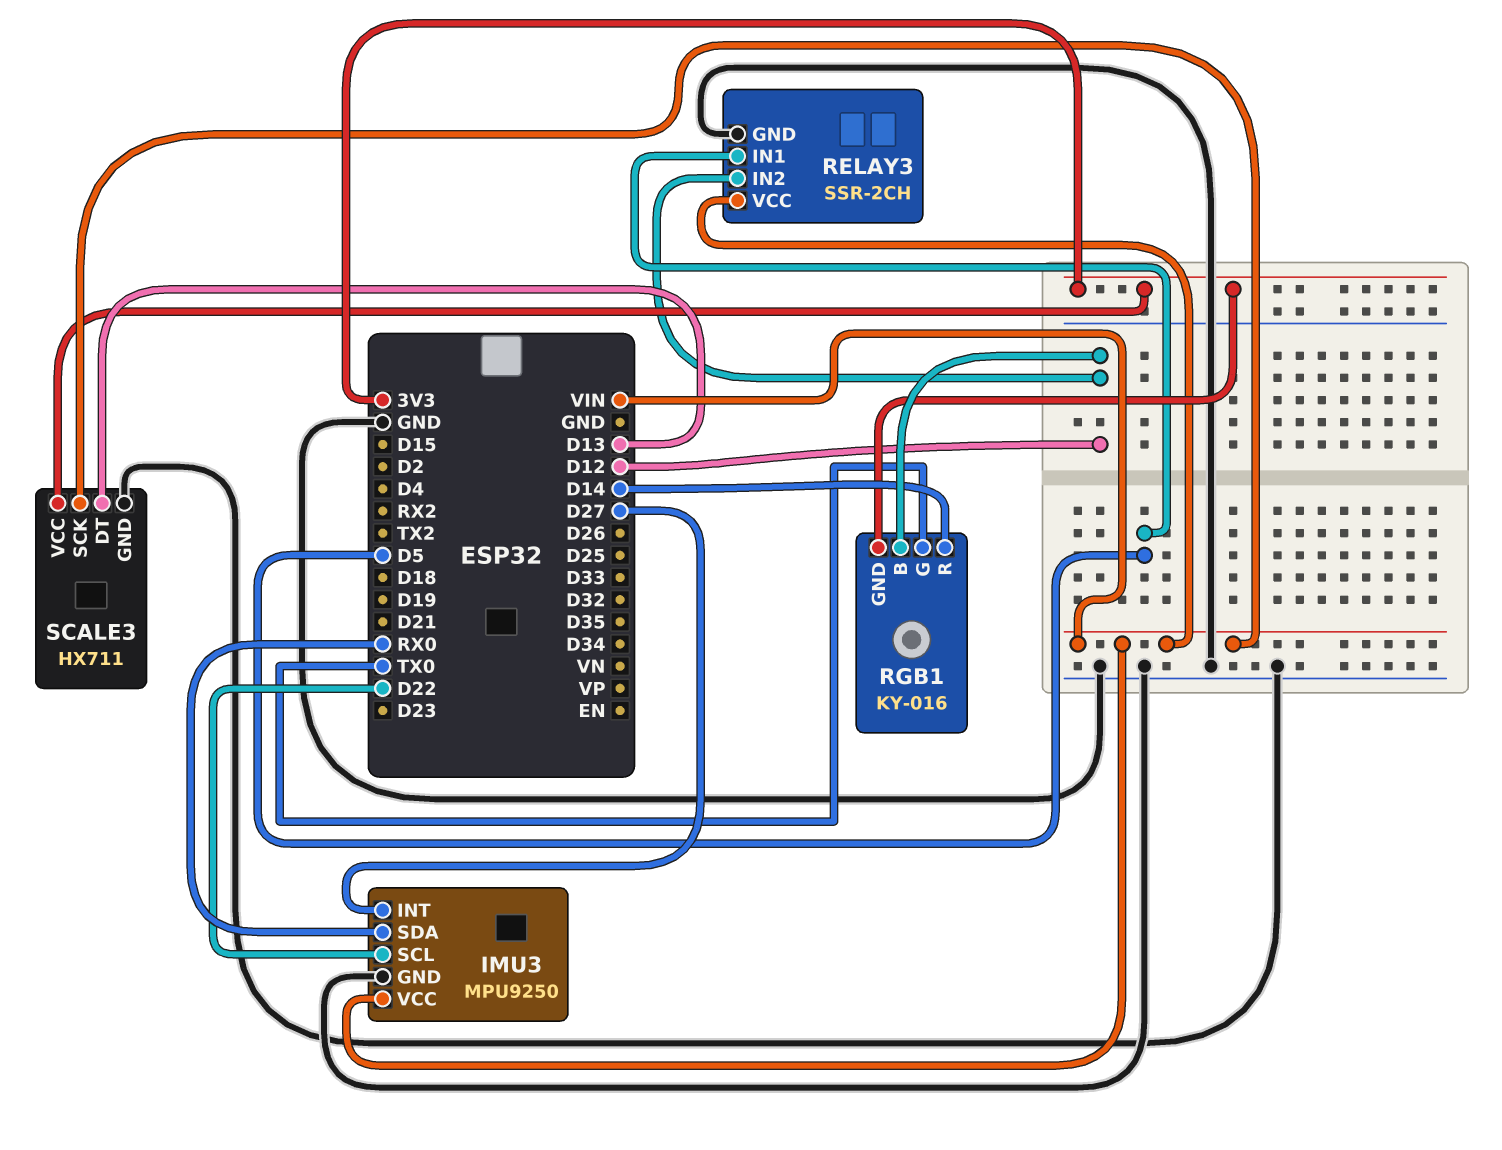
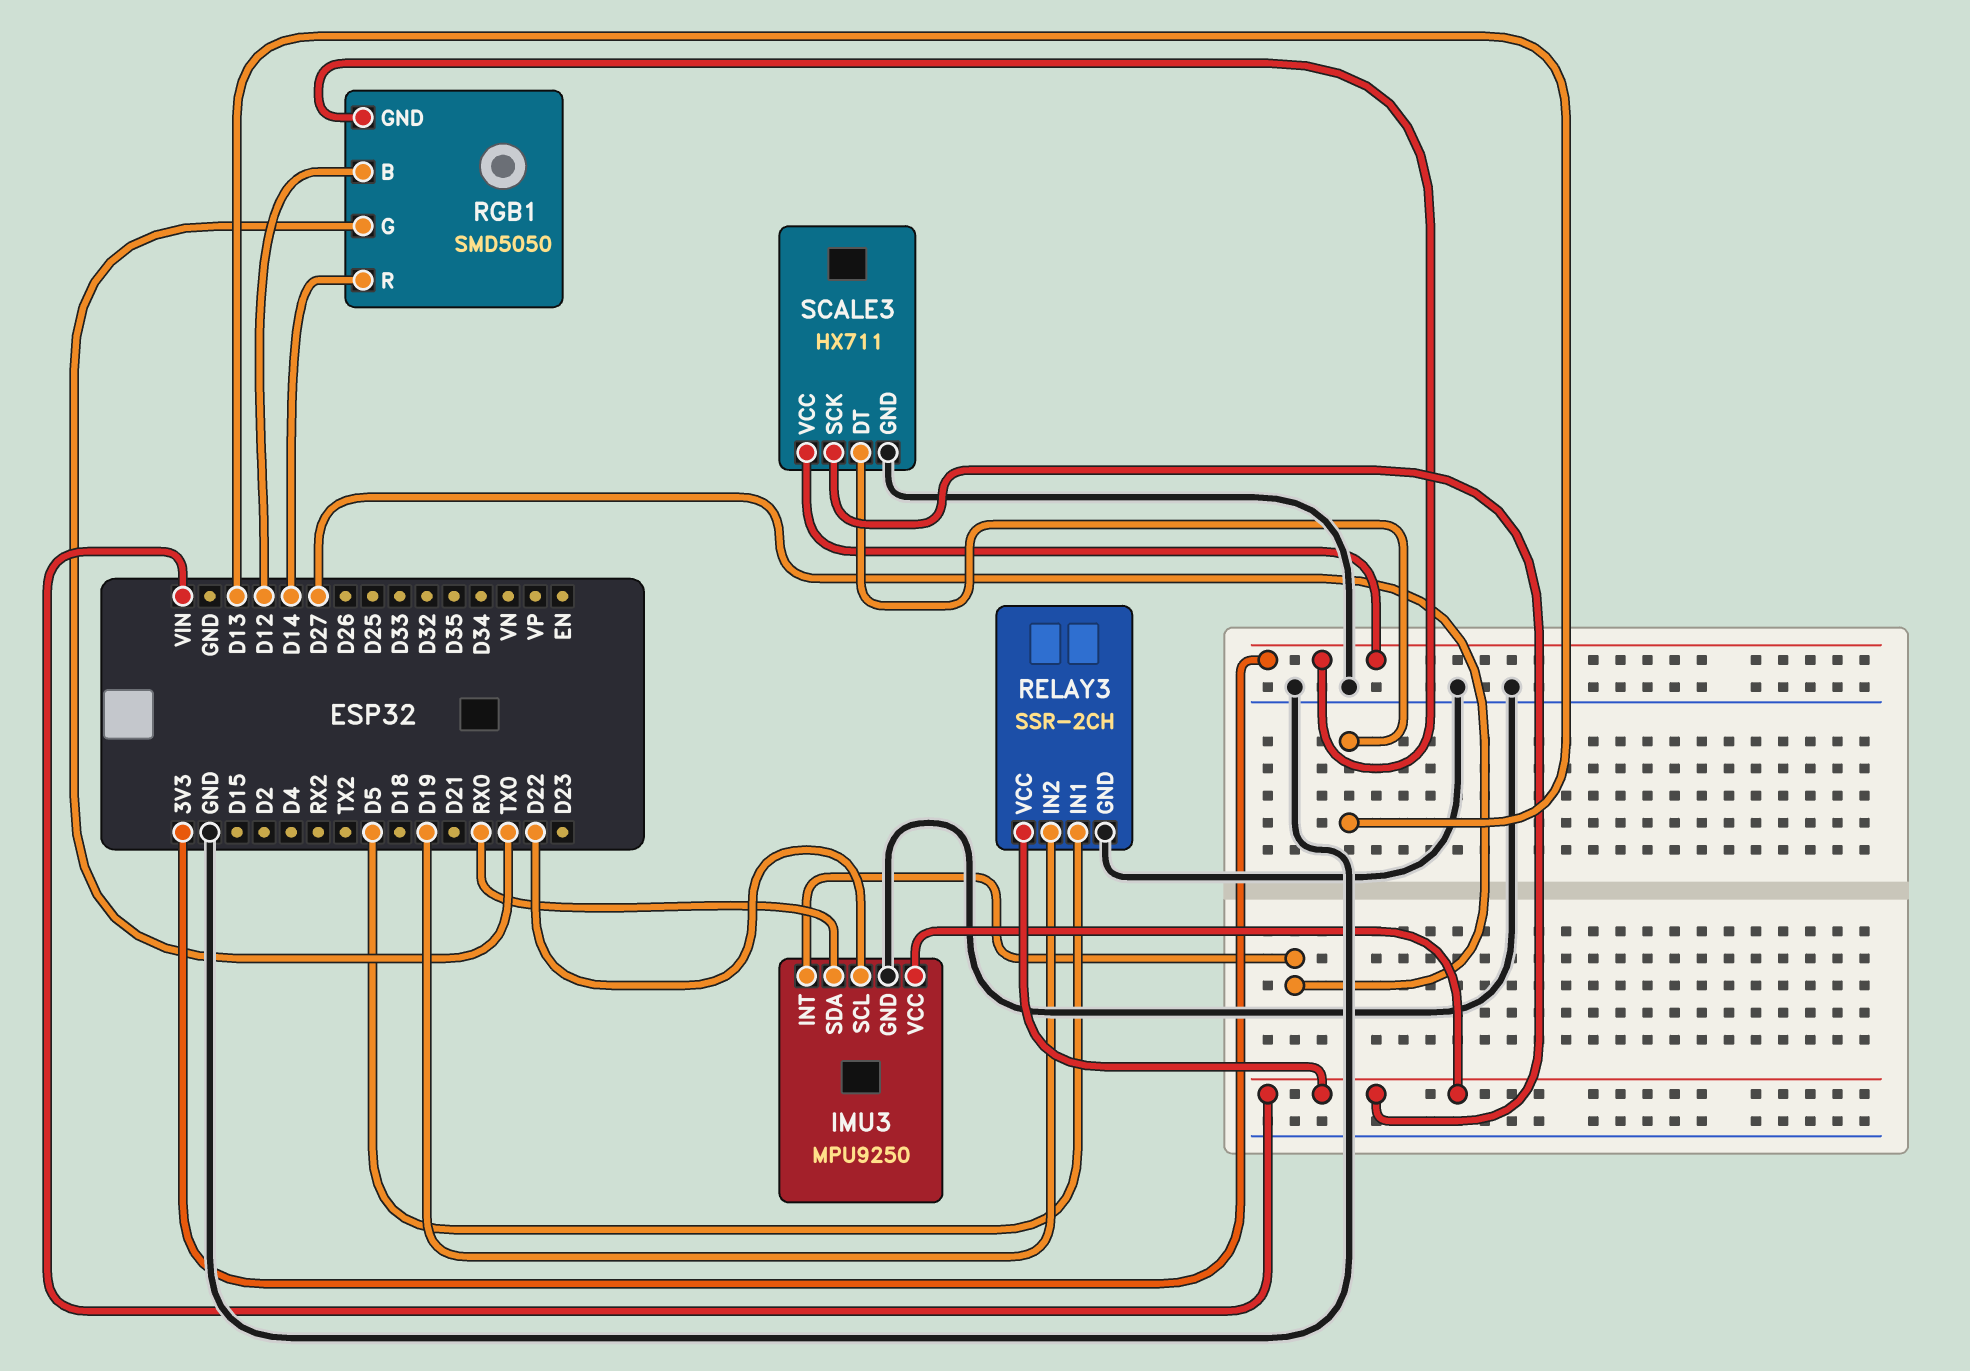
RELAY3 pin IN2: D12 -> D19
RGB1: KY-016 -> SMD5050

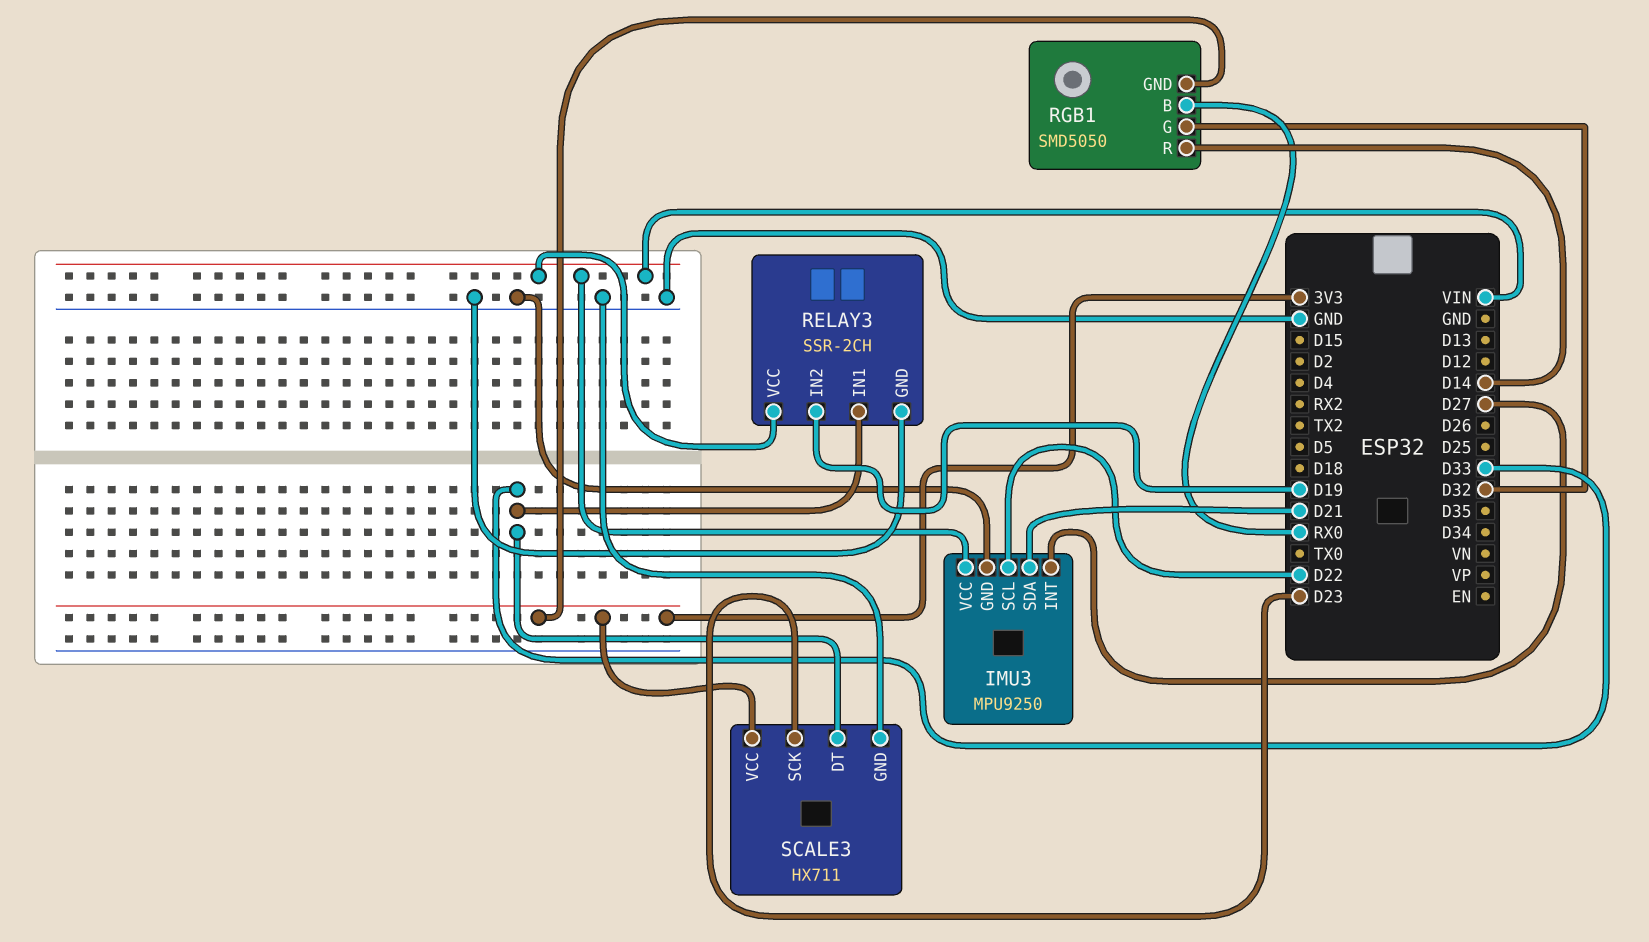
IMU3 pin SDA: RX0 -> D21
RELAY3 pin IN1: D5 -> D33
RGB1 pin B: D12 -> RX0
RGB1 pin G: TX0 -> D32
SCALE3 pin DT: D13 -> D33
SCALE3 pin SCK: VIN -> D23

